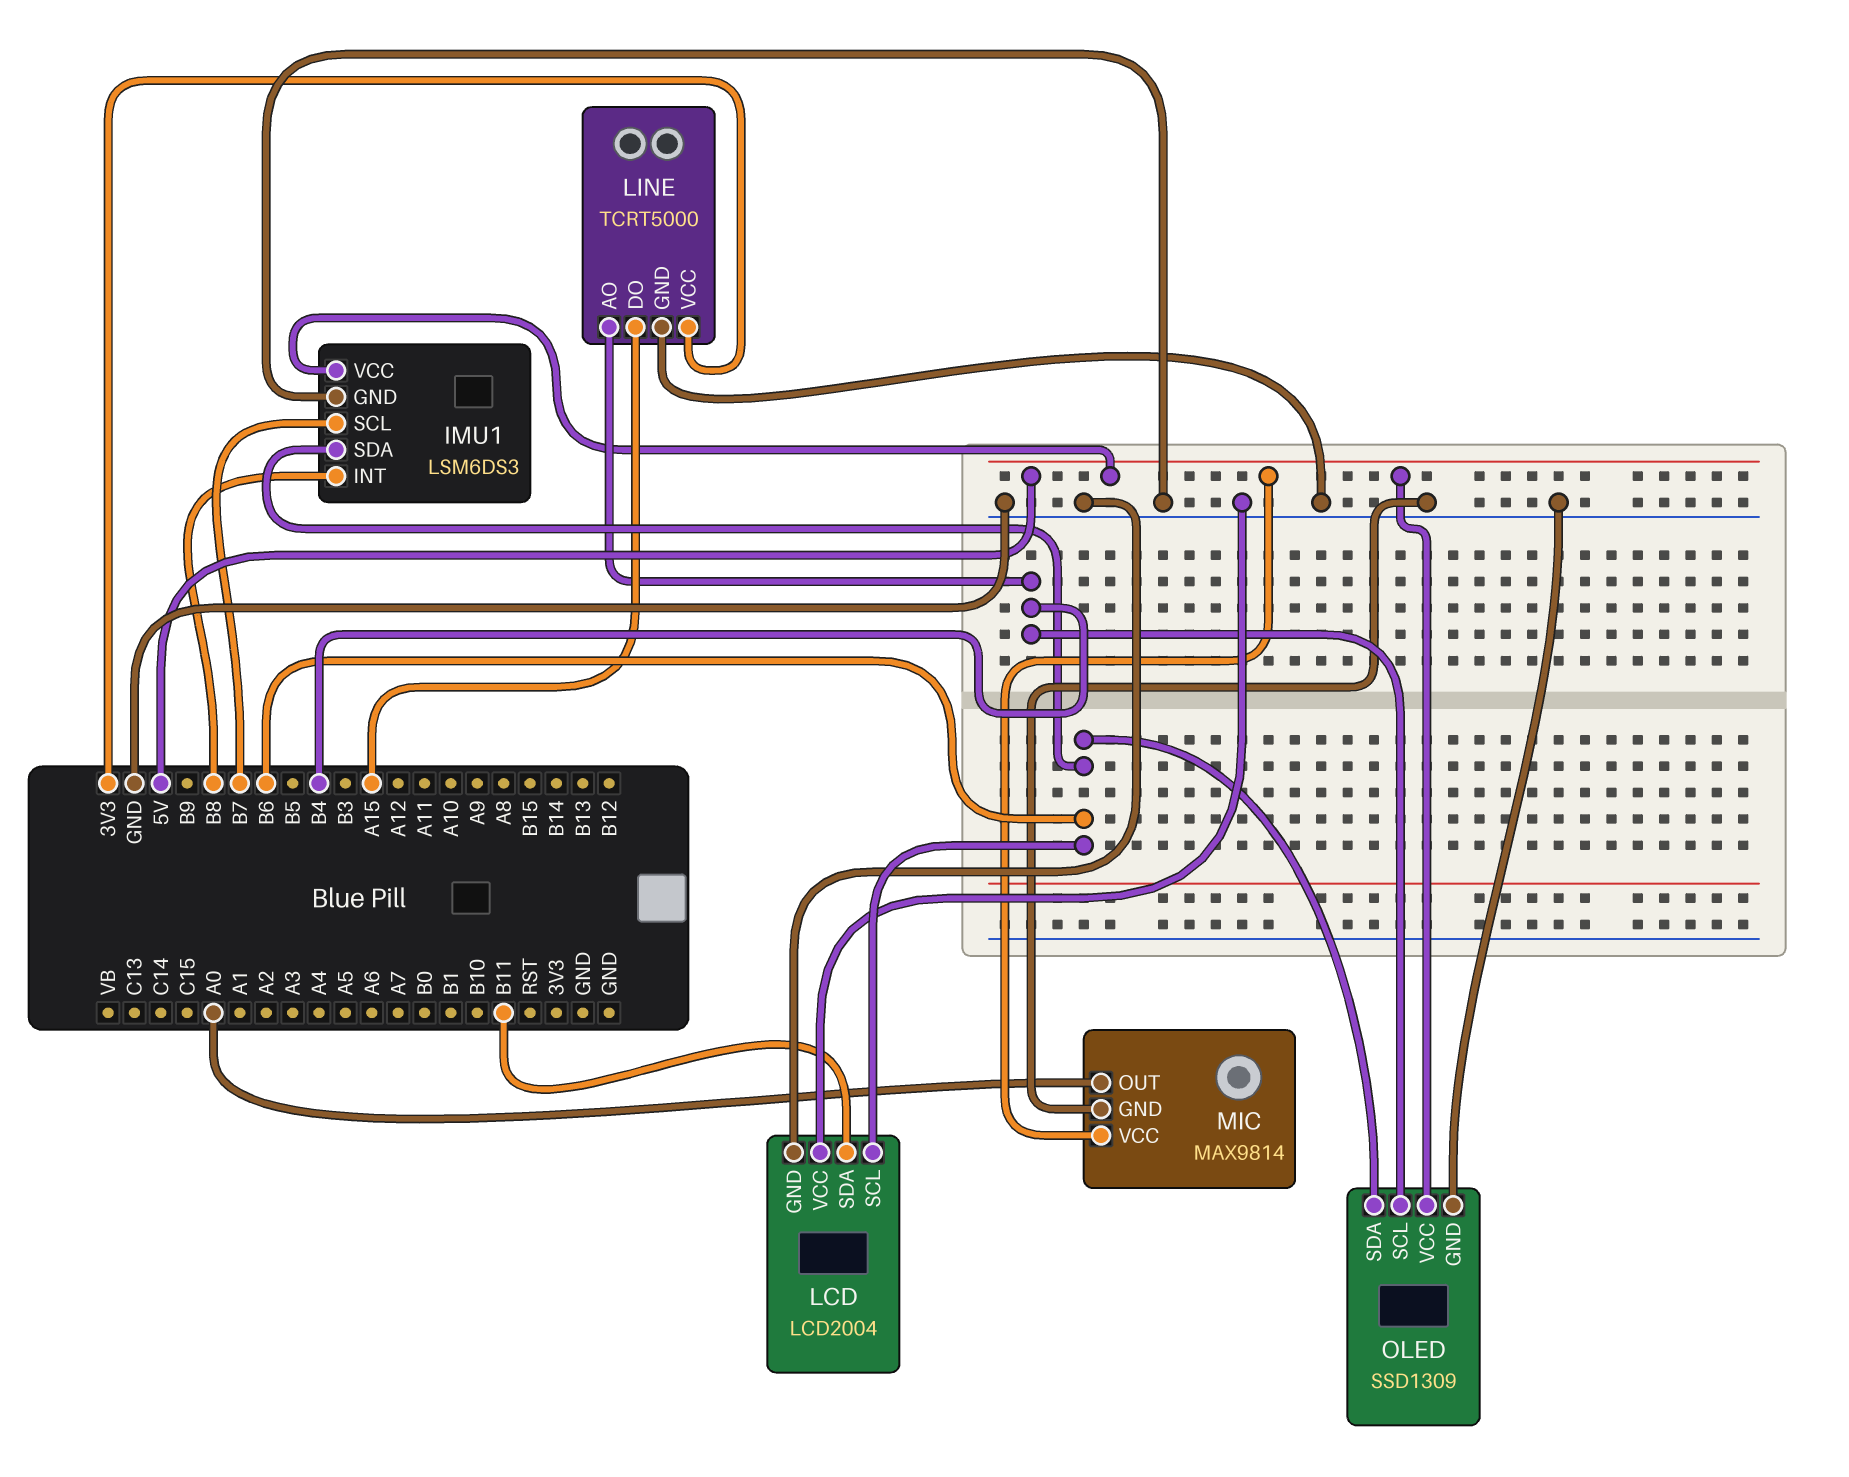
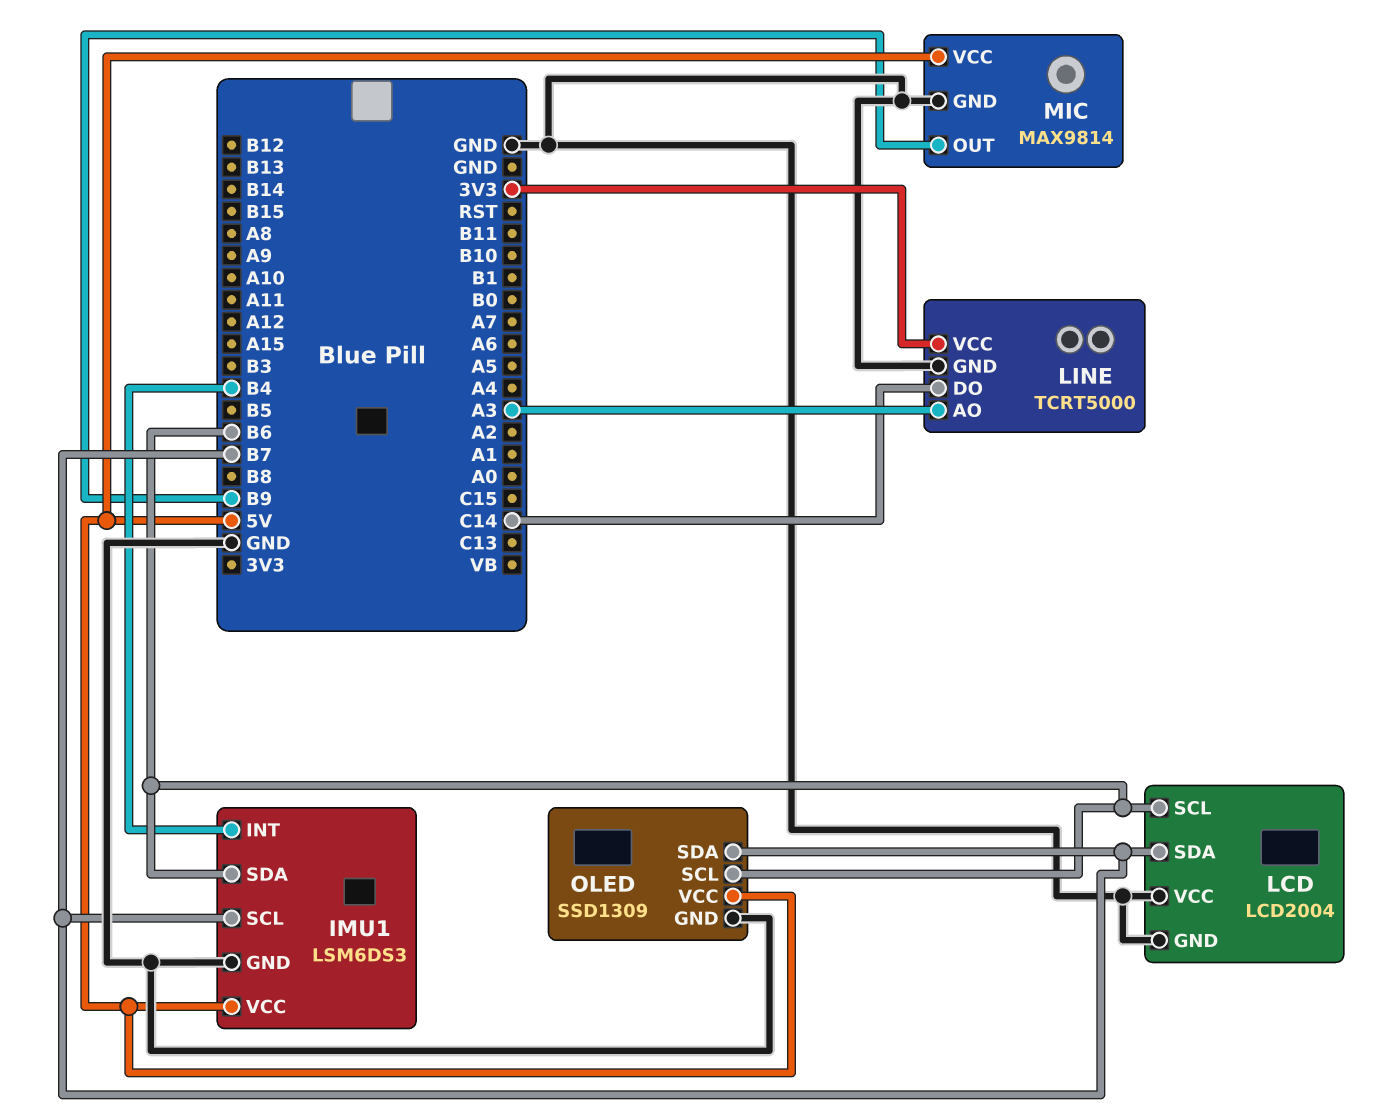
IMU1 pin INT: B8 -> B4
LCD pin SDA: B11 -> B7
LINE pin AO: B4 -> A3
LINE pin DO: A15 -> C14
MIC pin OUT: A0 -> B9
OLED pin SCL: B4 -> B6
OLED pin SDA: B6 -> B7

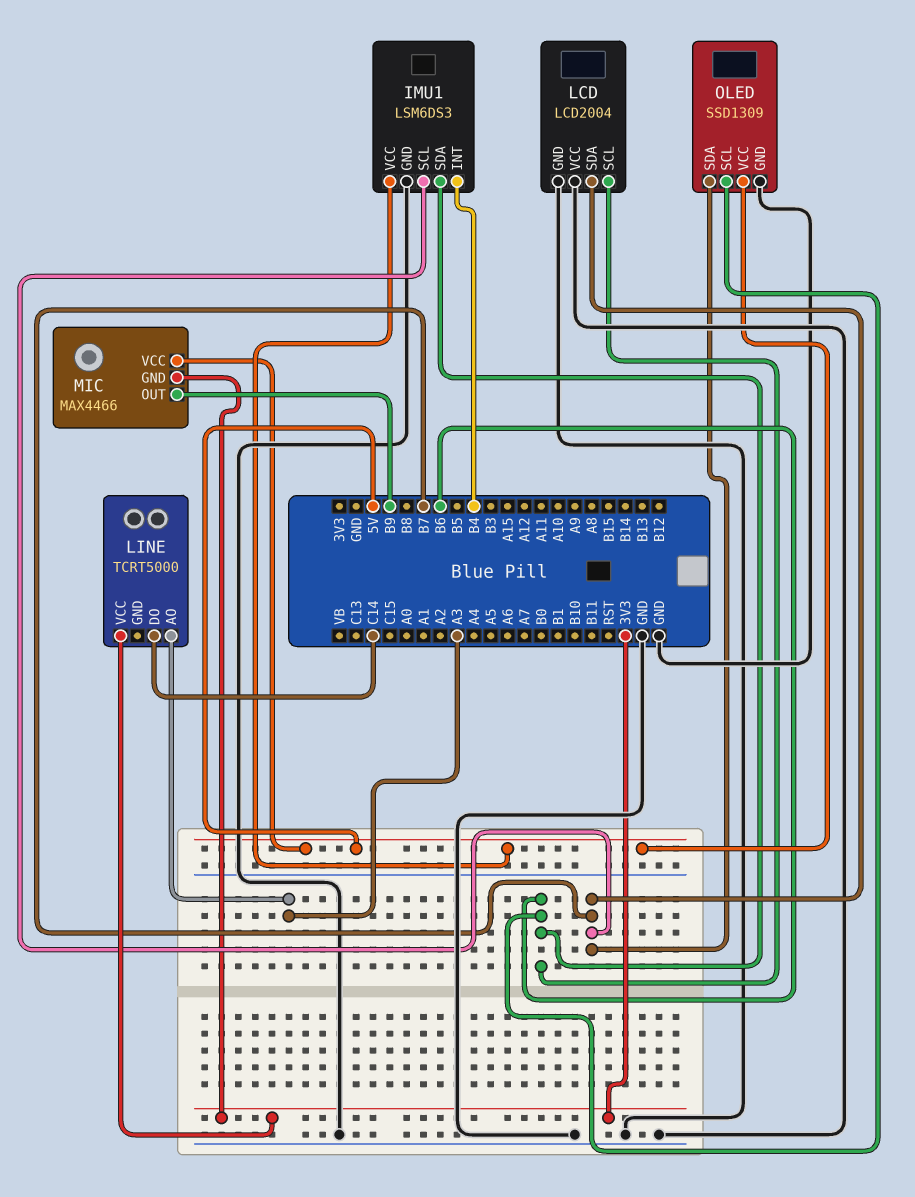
LINE pin GND: GND -> none
MIC: MAX9814 -> MAX4466
MIC pin GND: GND -> 3V3

